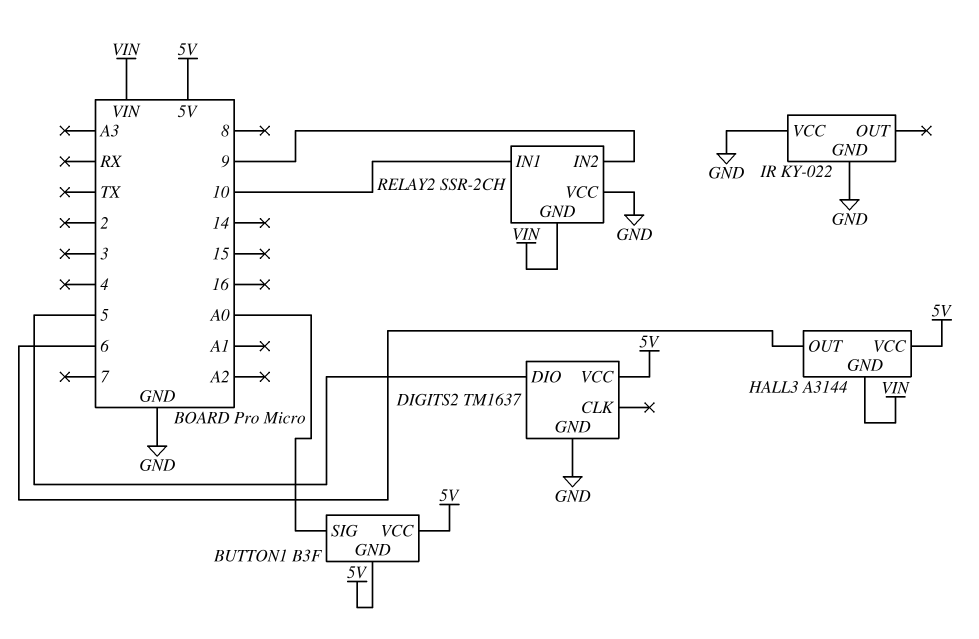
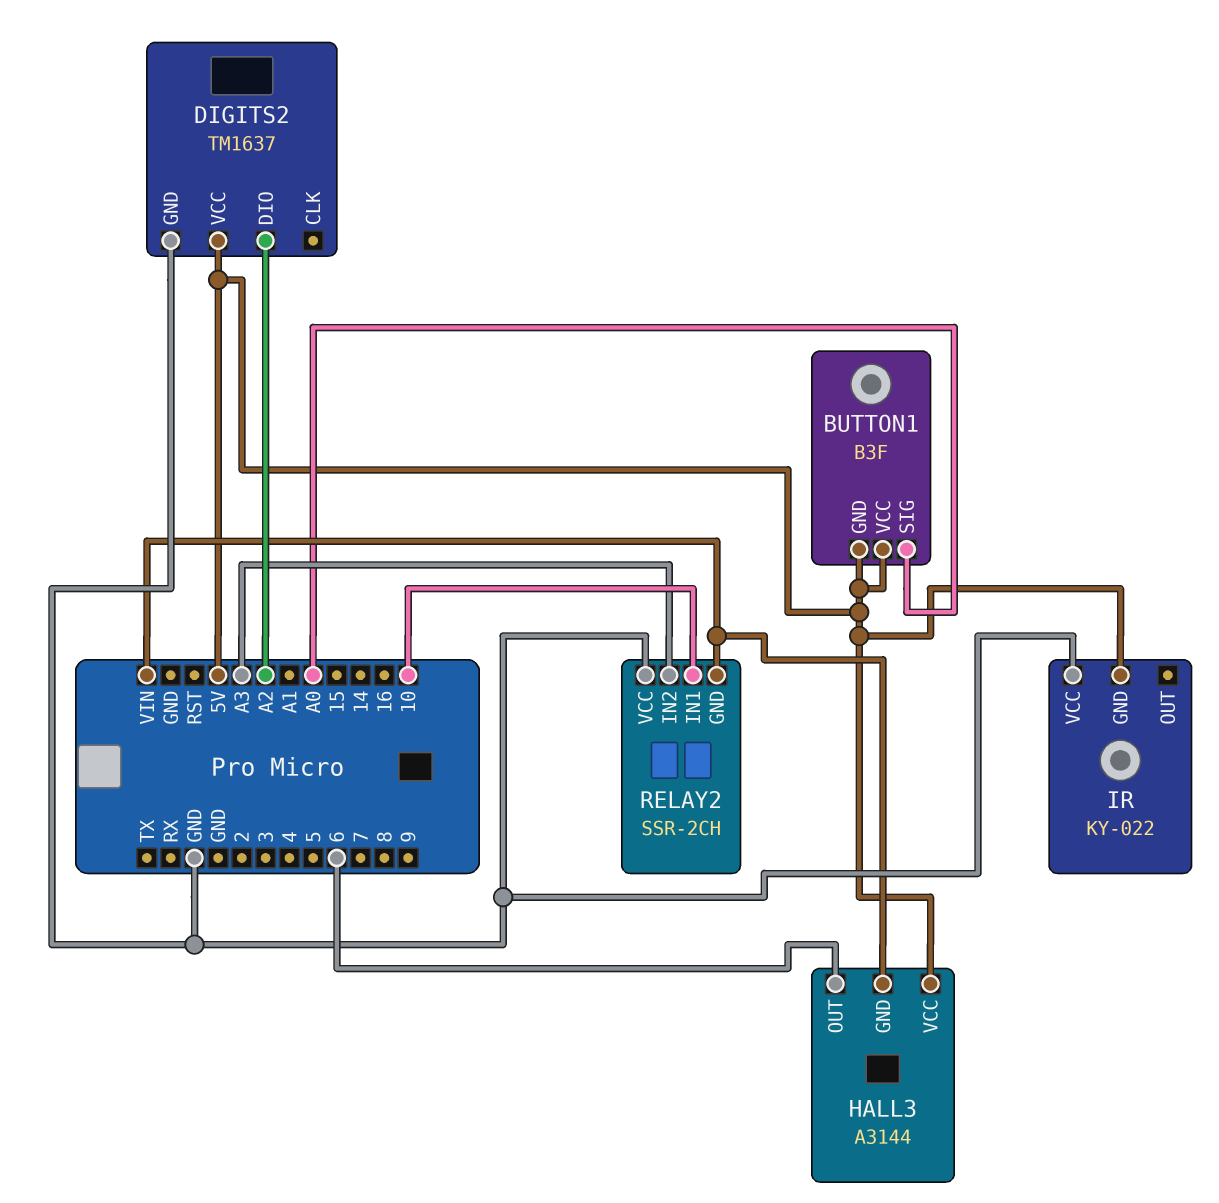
DIGITS2 pin DIO: 5 -> A2
IR pin GND: GND -> 5V
RELAY2 pin IN2: 9 -> A3

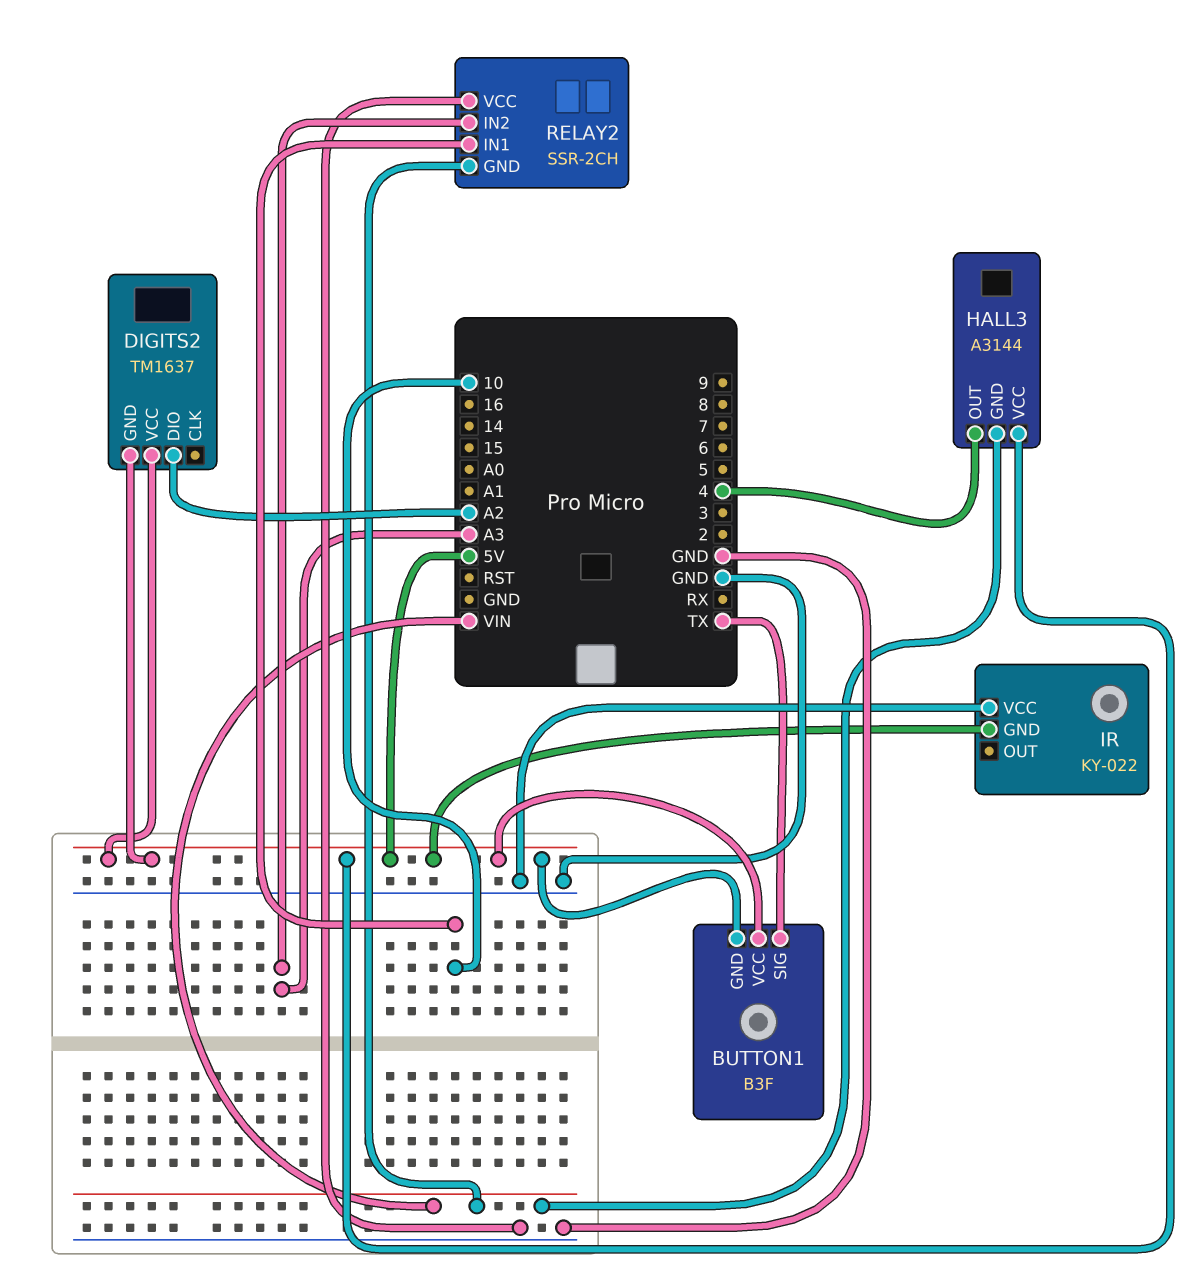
BUTTON1 pin SIG: A0 -> TX
DIGITS2 pin GND: GND -> 5V
HALL3 pin OUT: 6 -> 4

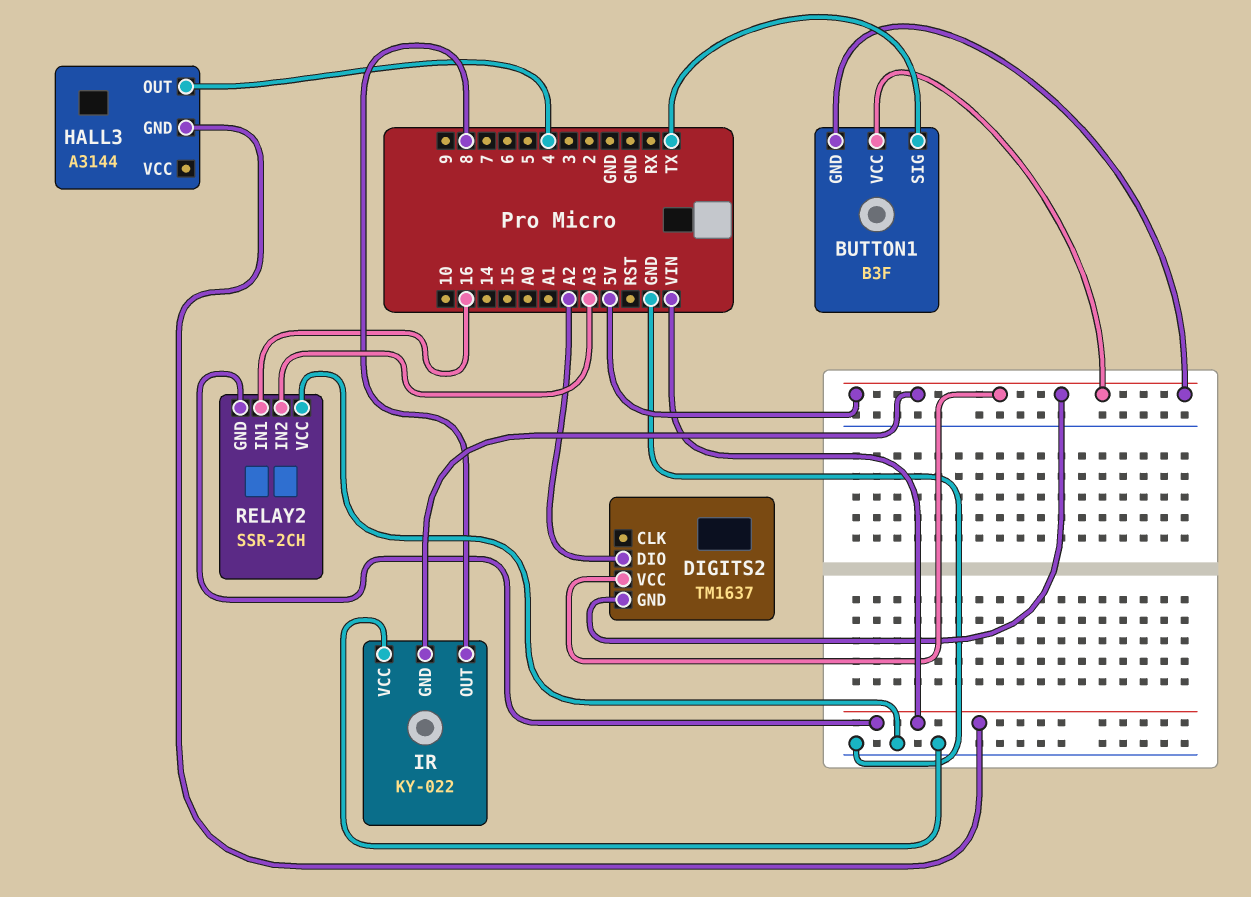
HALL3 pin VCC: 5V -> none
IR pin OUT: none -> 8
RELAY2 pin IN1: 10 -> 16

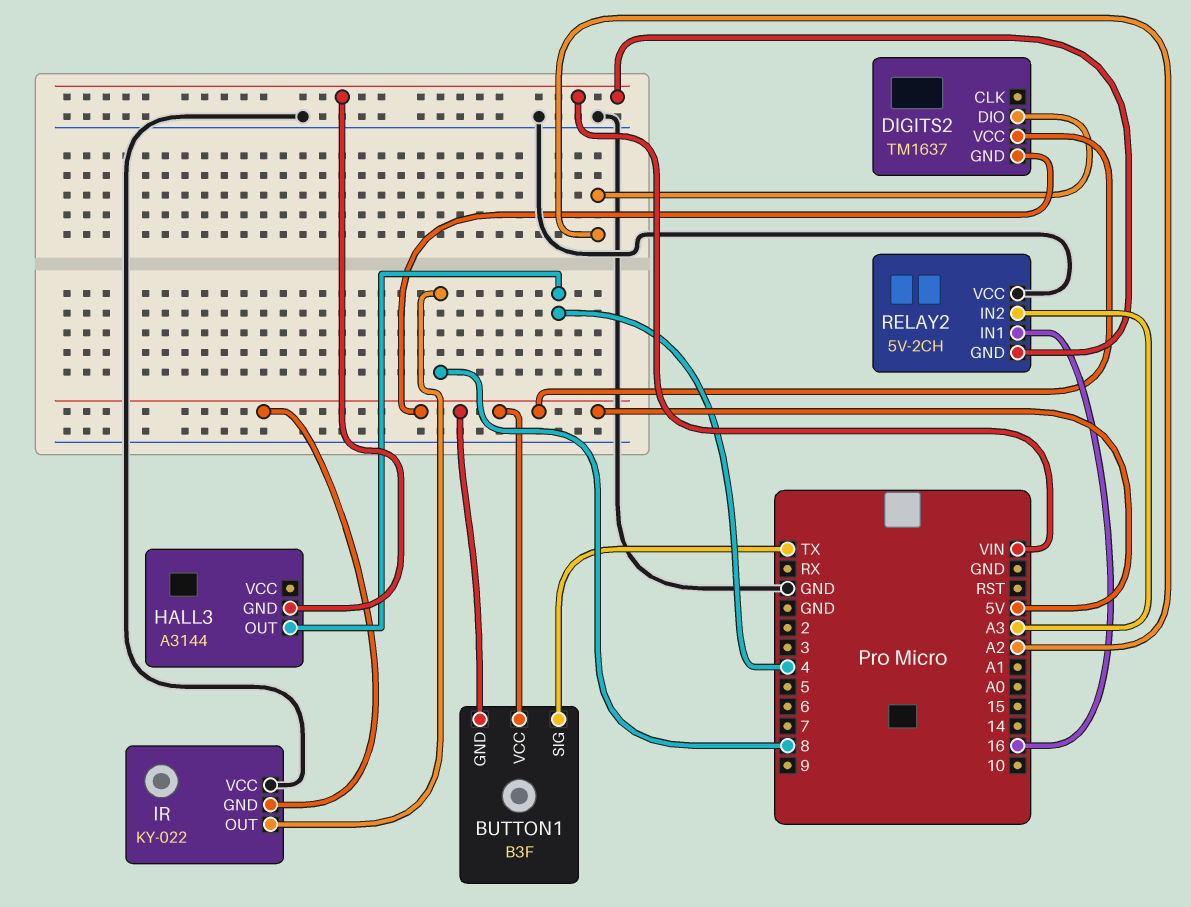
RELAY2: SSR-2CH -> 5V-2CH

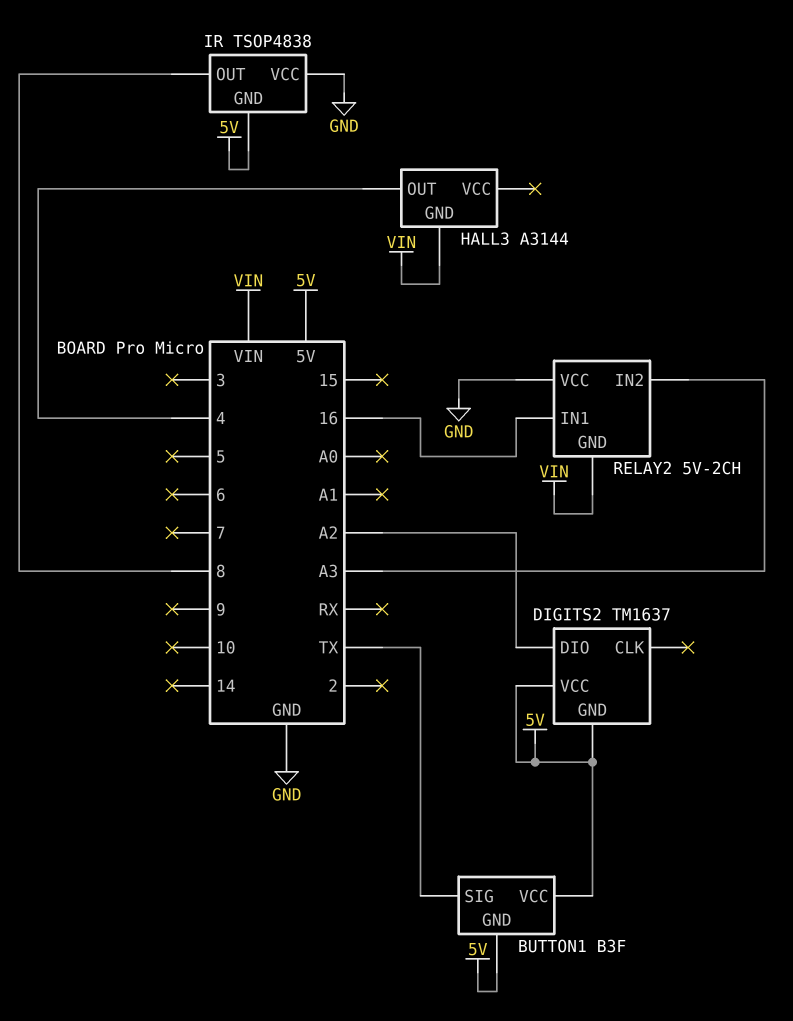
IR: KY-022 -> TSOP4838

